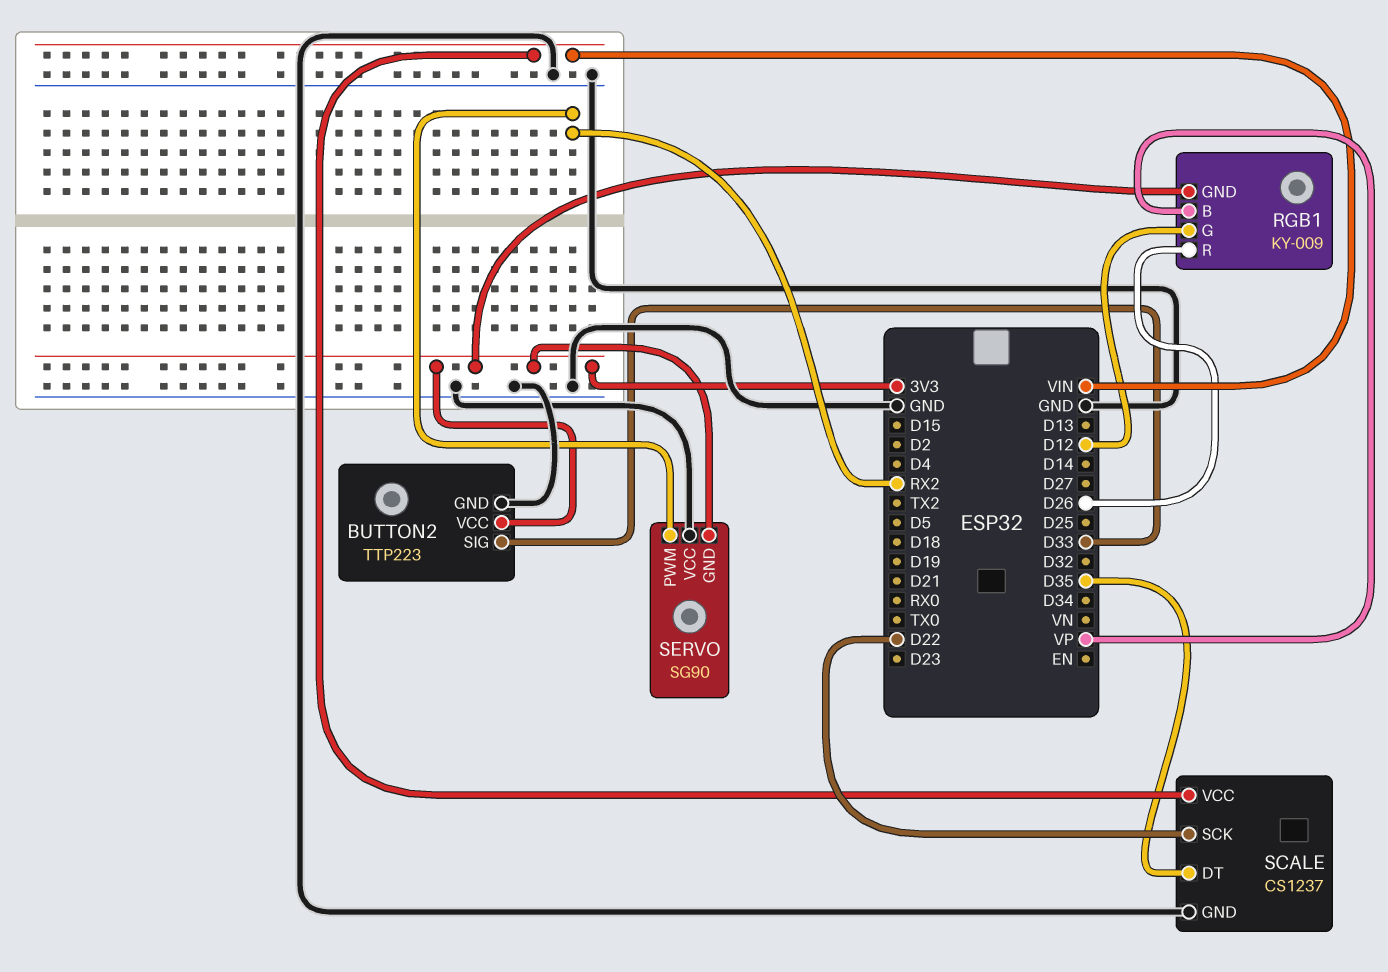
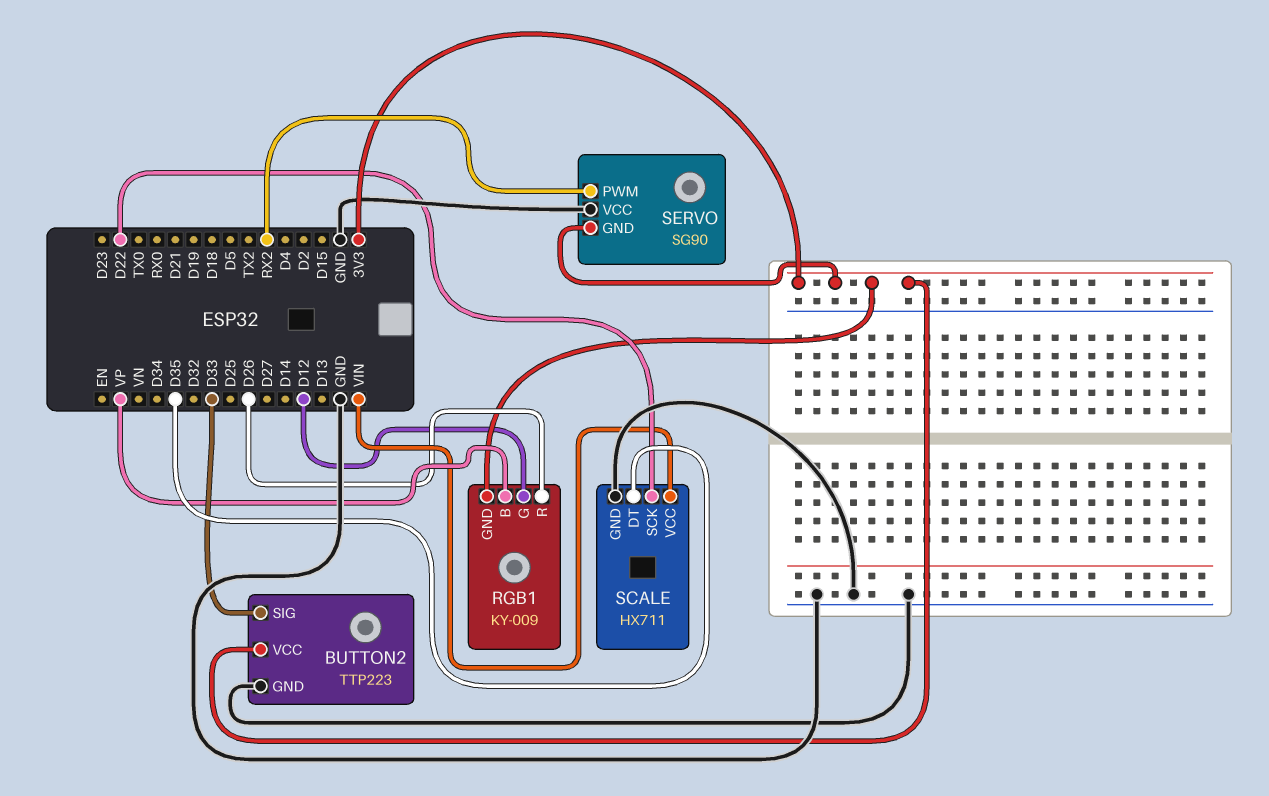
SCALE: CS1237 -> HX711

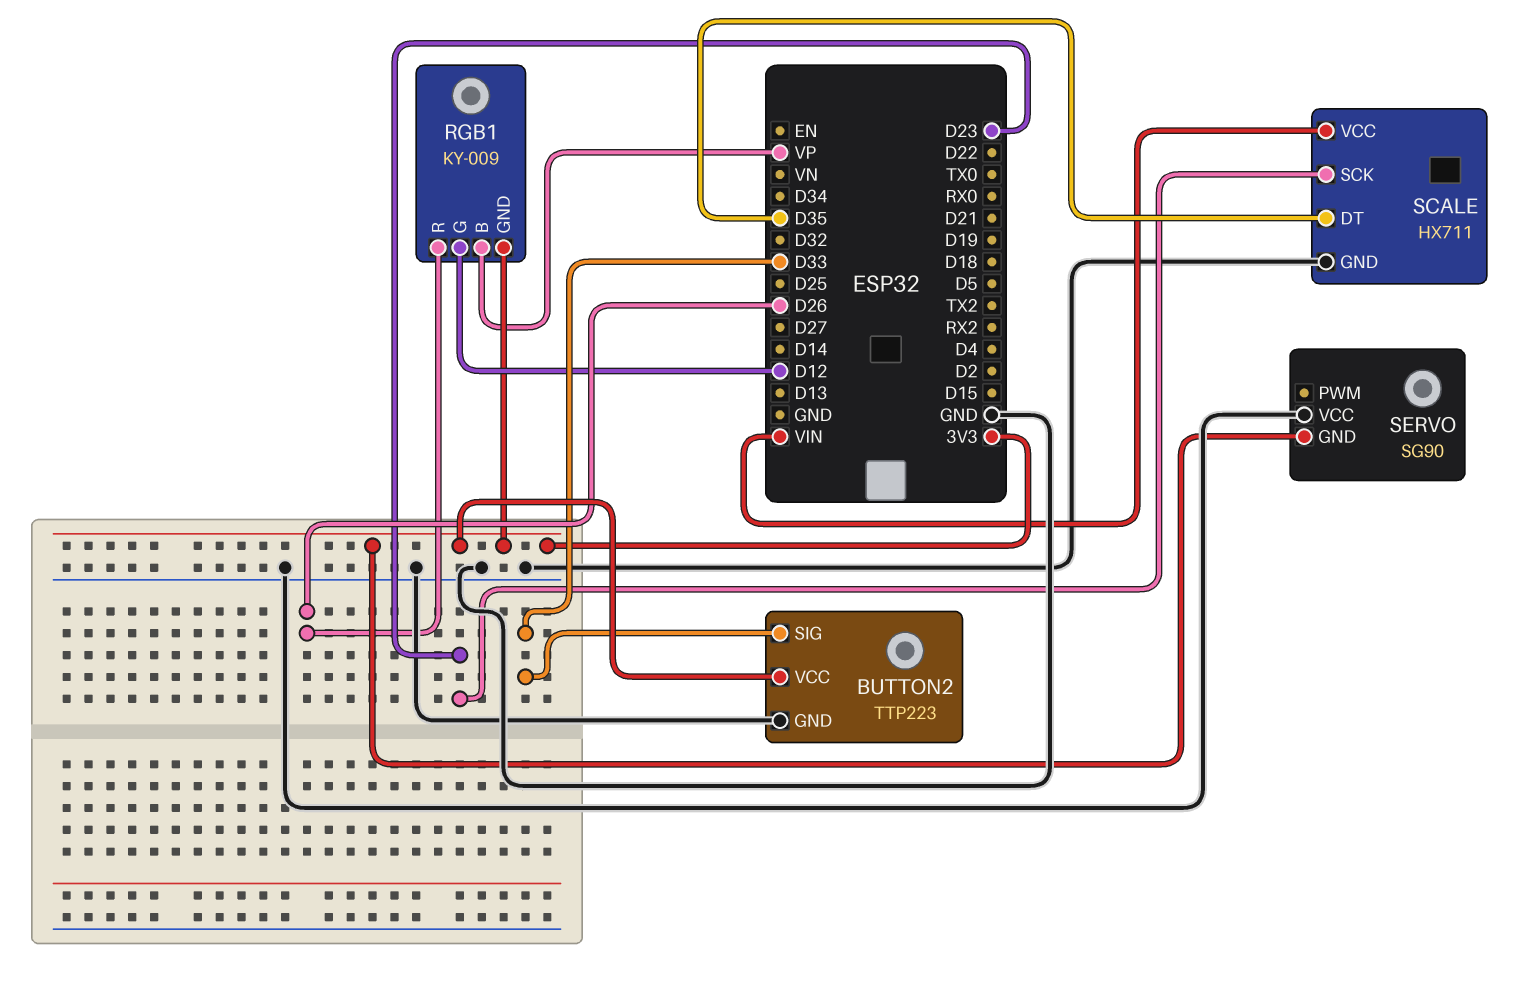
SCALE pin SCK: D22 -> D23
SERVO pin PWM: RX2 -> none

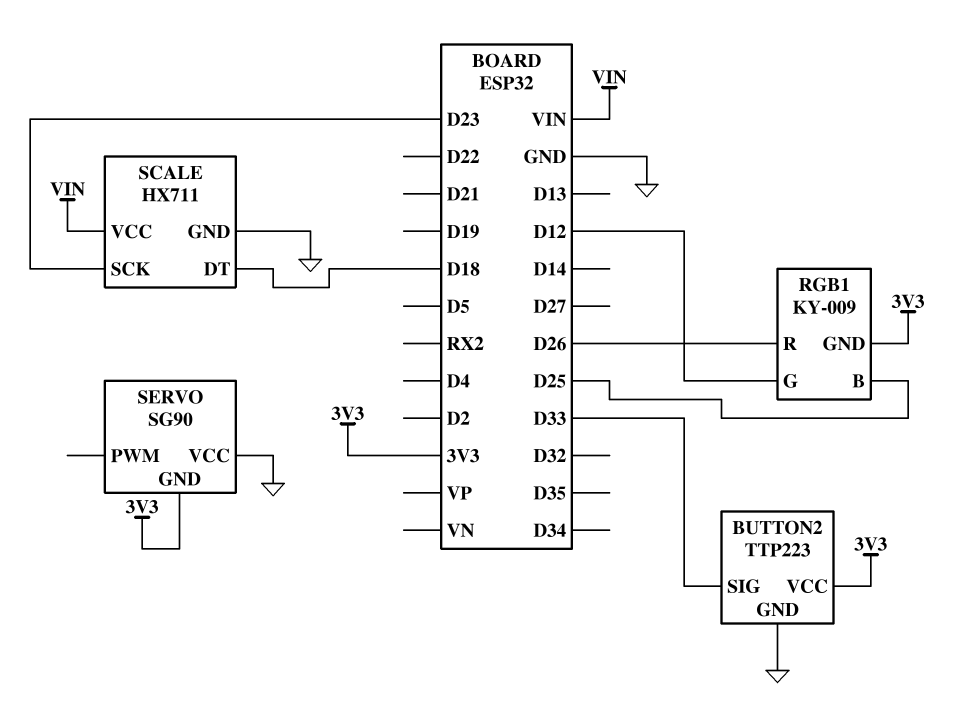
RGB1 pin B: VP -> D25
SCALE pin DT: D35 -> D18

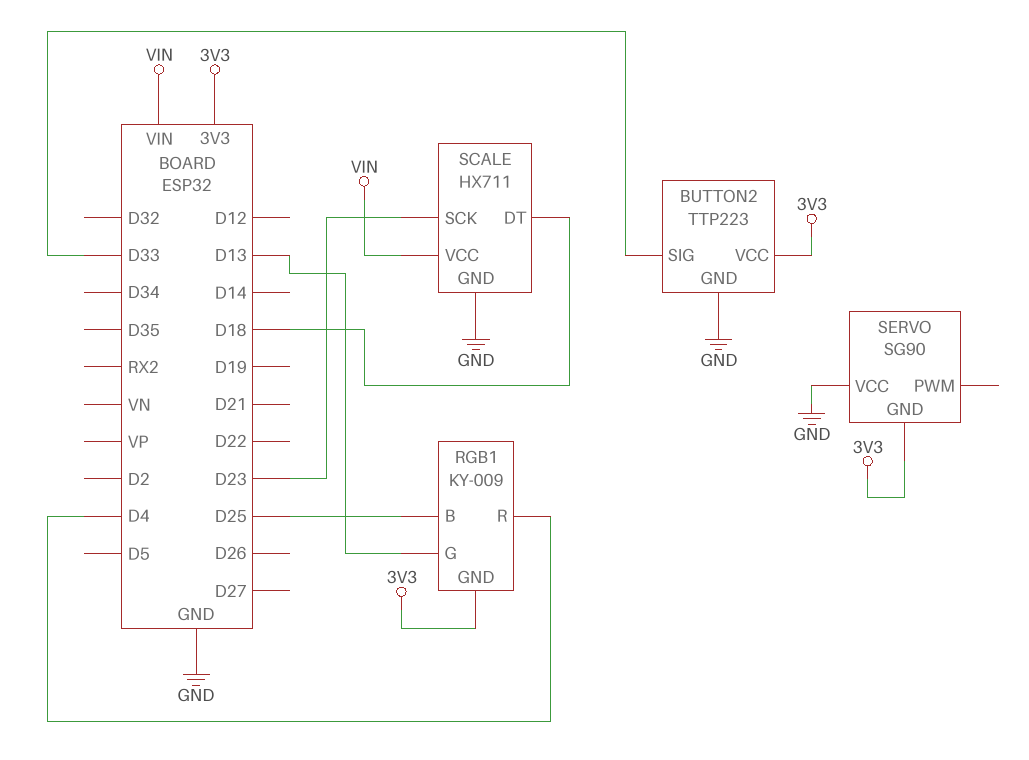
RGB1 pin G: D12 -> D13
RGB1 pin R: D26 -> D4

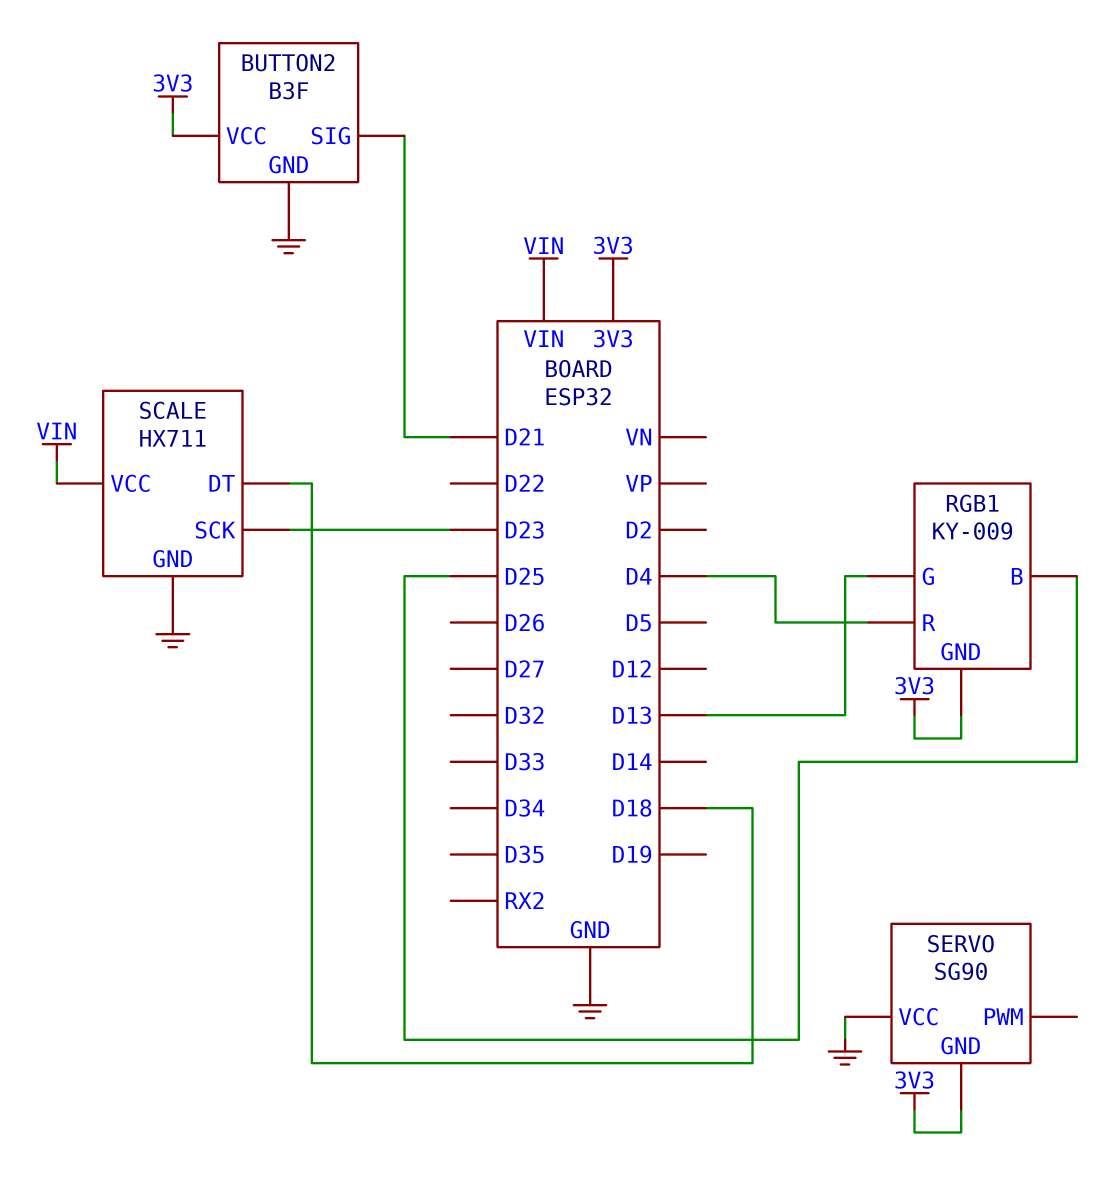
BUTTON2: TTP223 -> B3F
BUTTON2 pin SIG: D33 -> D21

